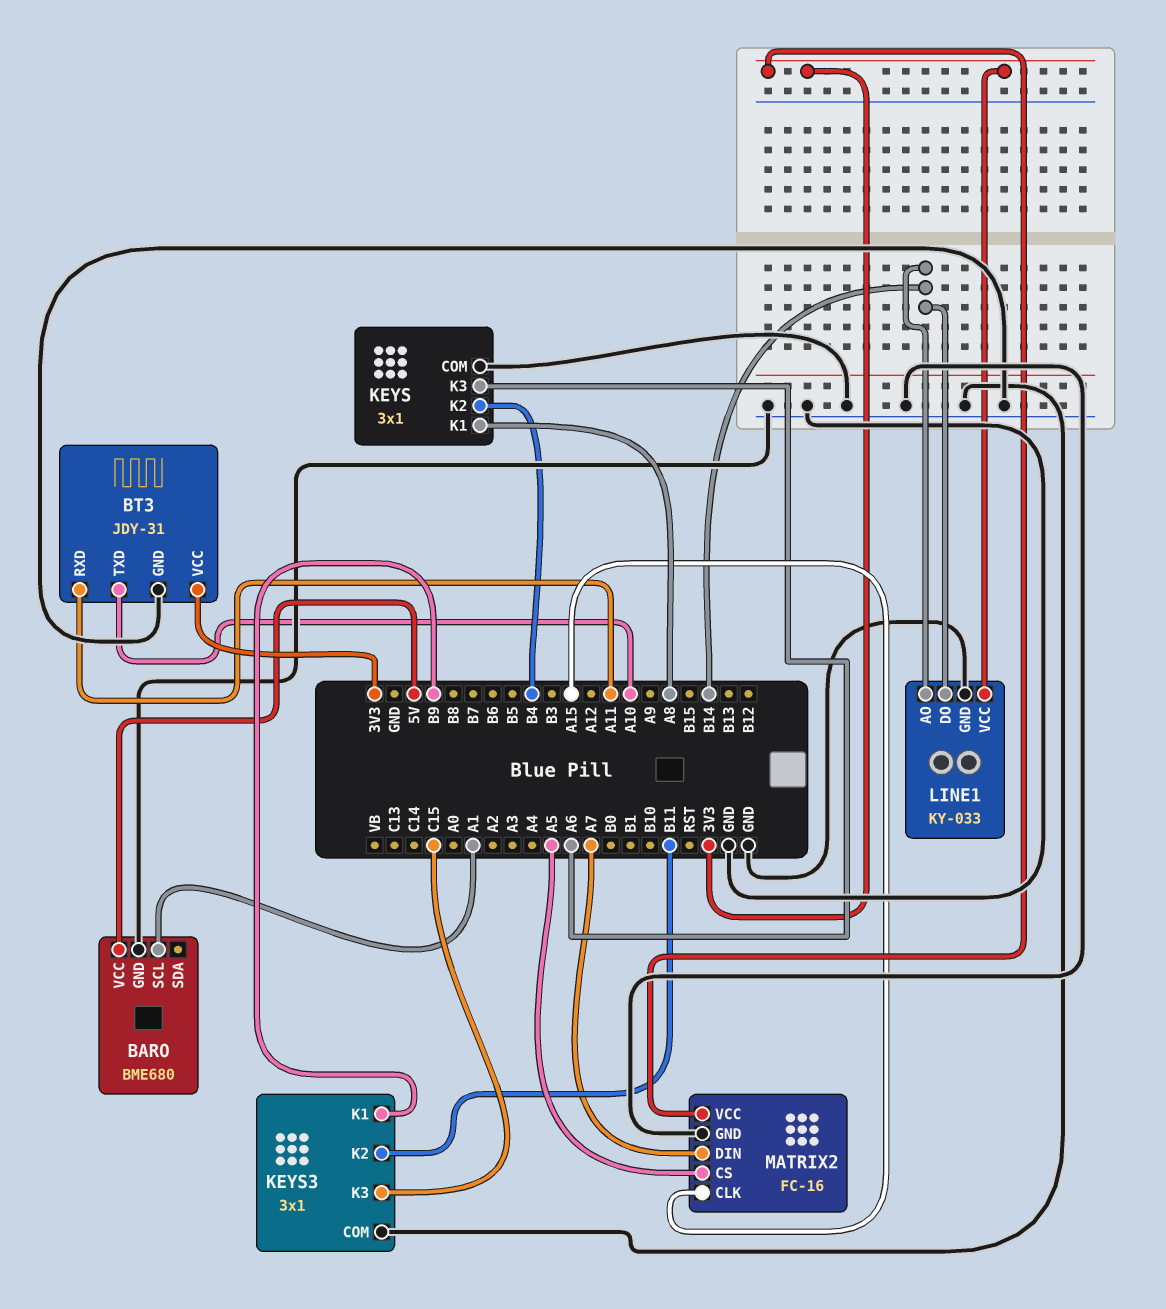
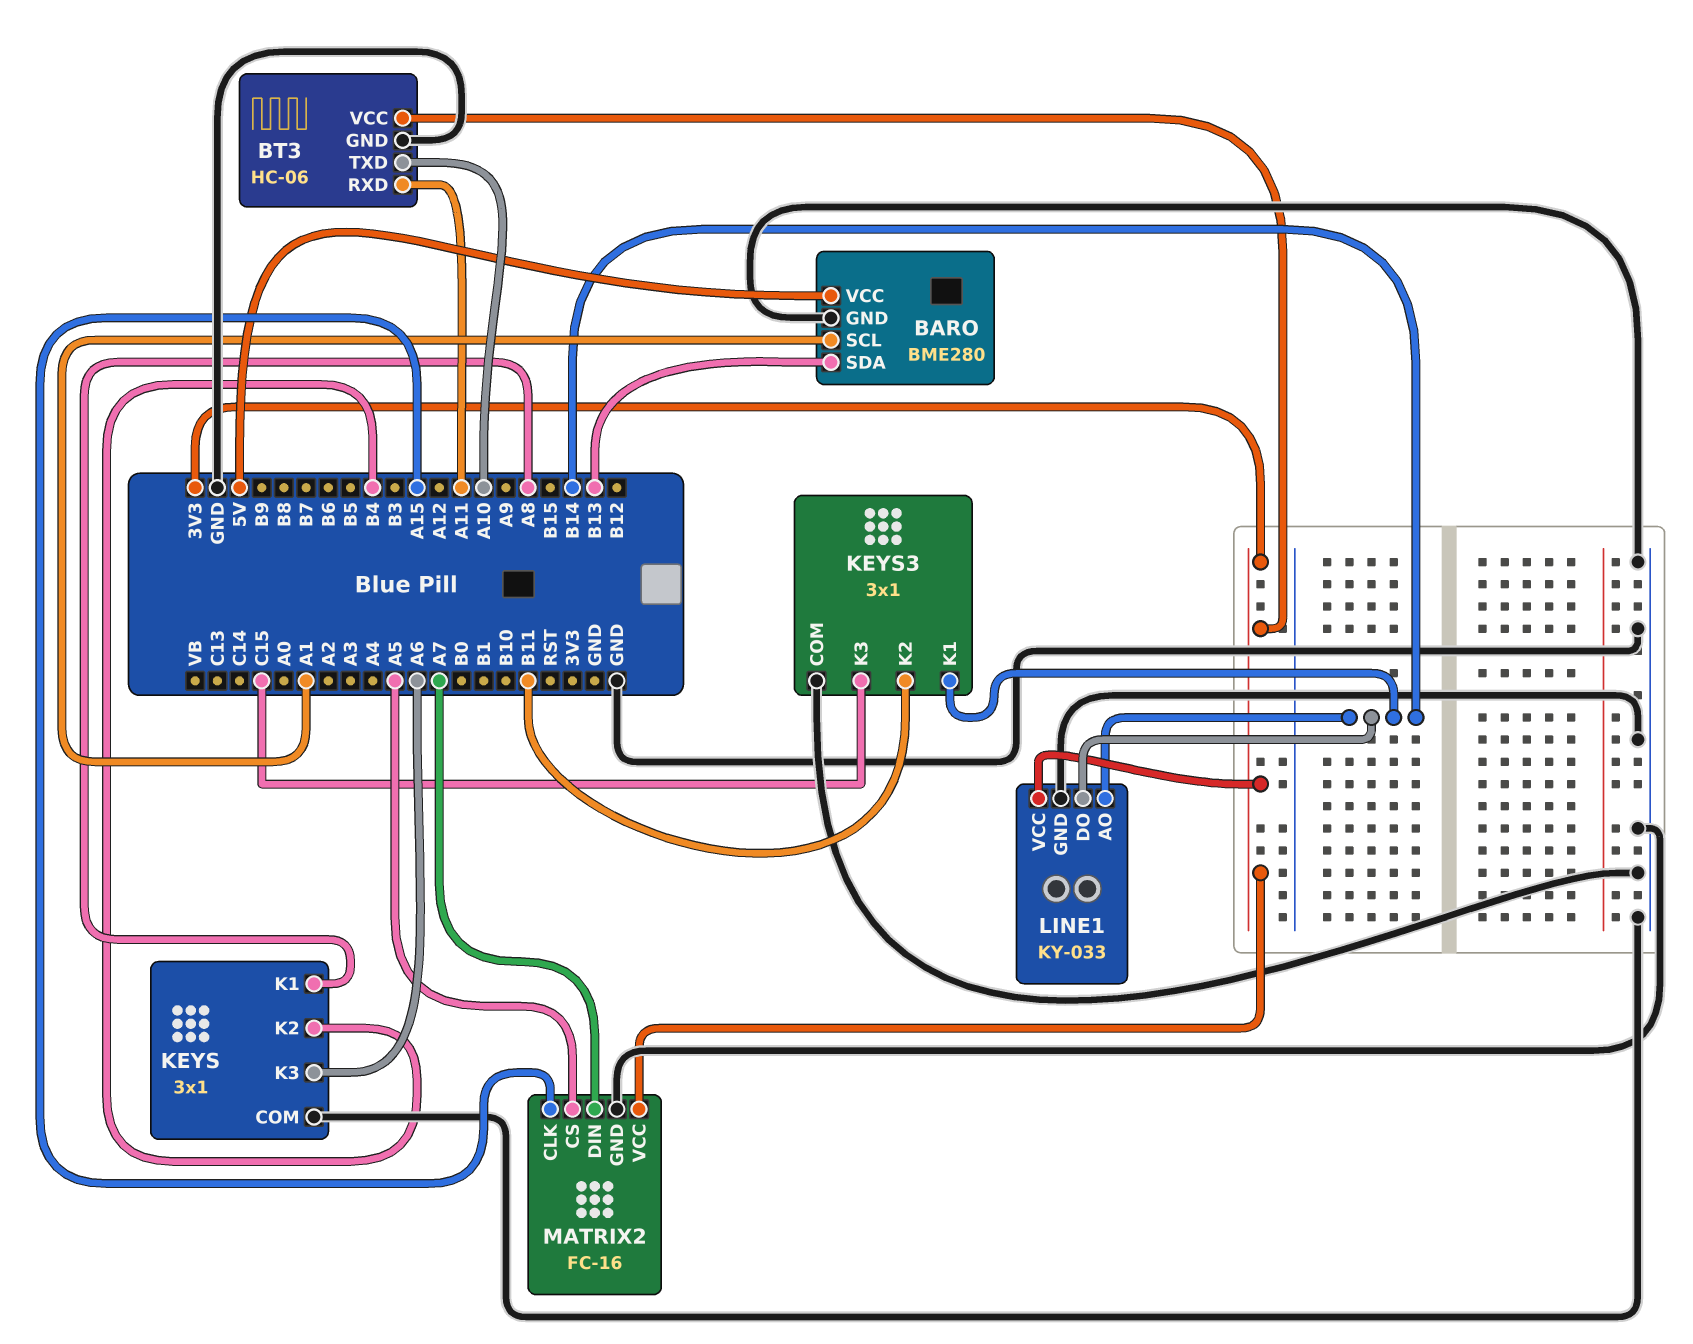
BARO: BME680 -> BME280
BARO pin SDA: none -> B13
BT3: JDY-31 -> HC-06
KEYS3 pin K1: B9 -> B14

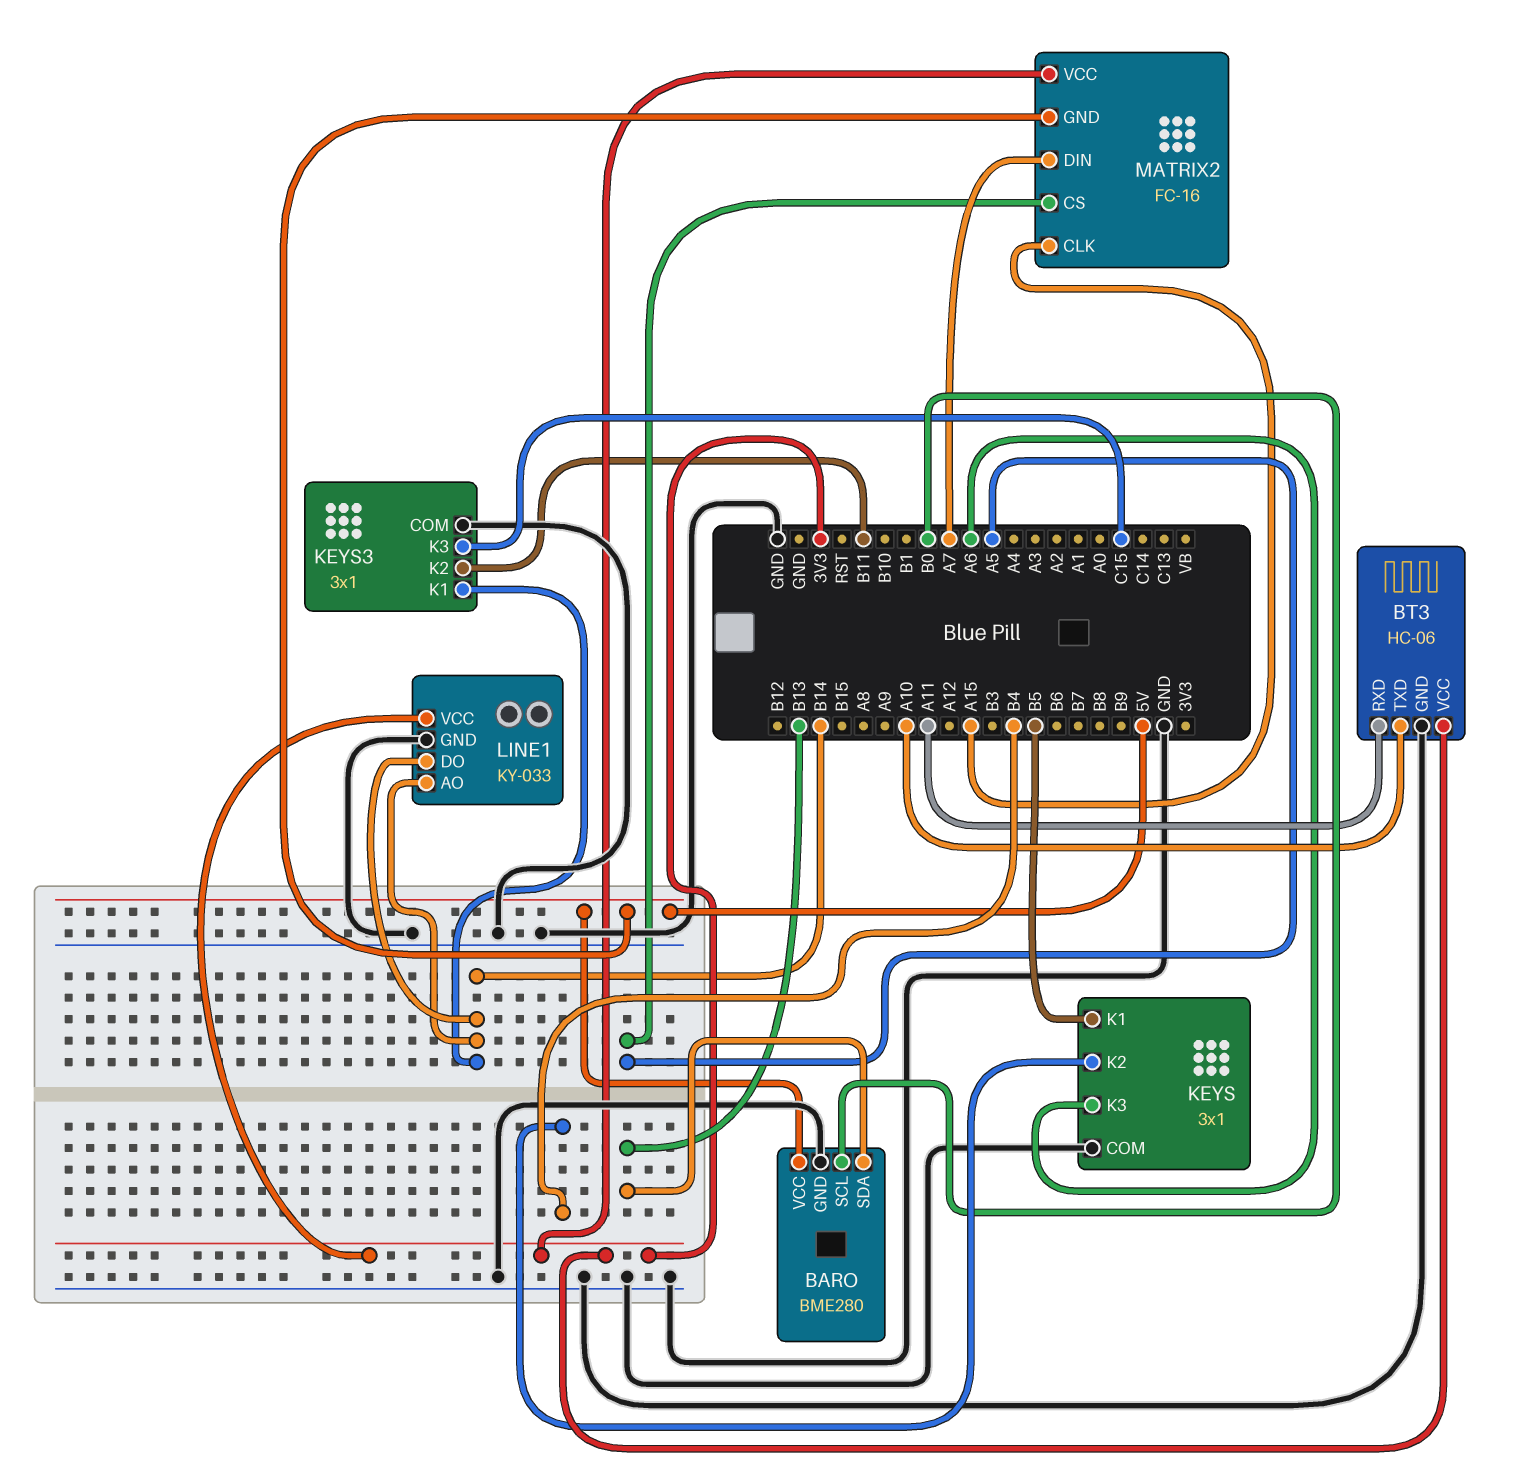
BARO pin SCL: A1 -> B0
KEYS pin K1: A8 -> B5
MATRIX2 pin GND: GND -> 5V

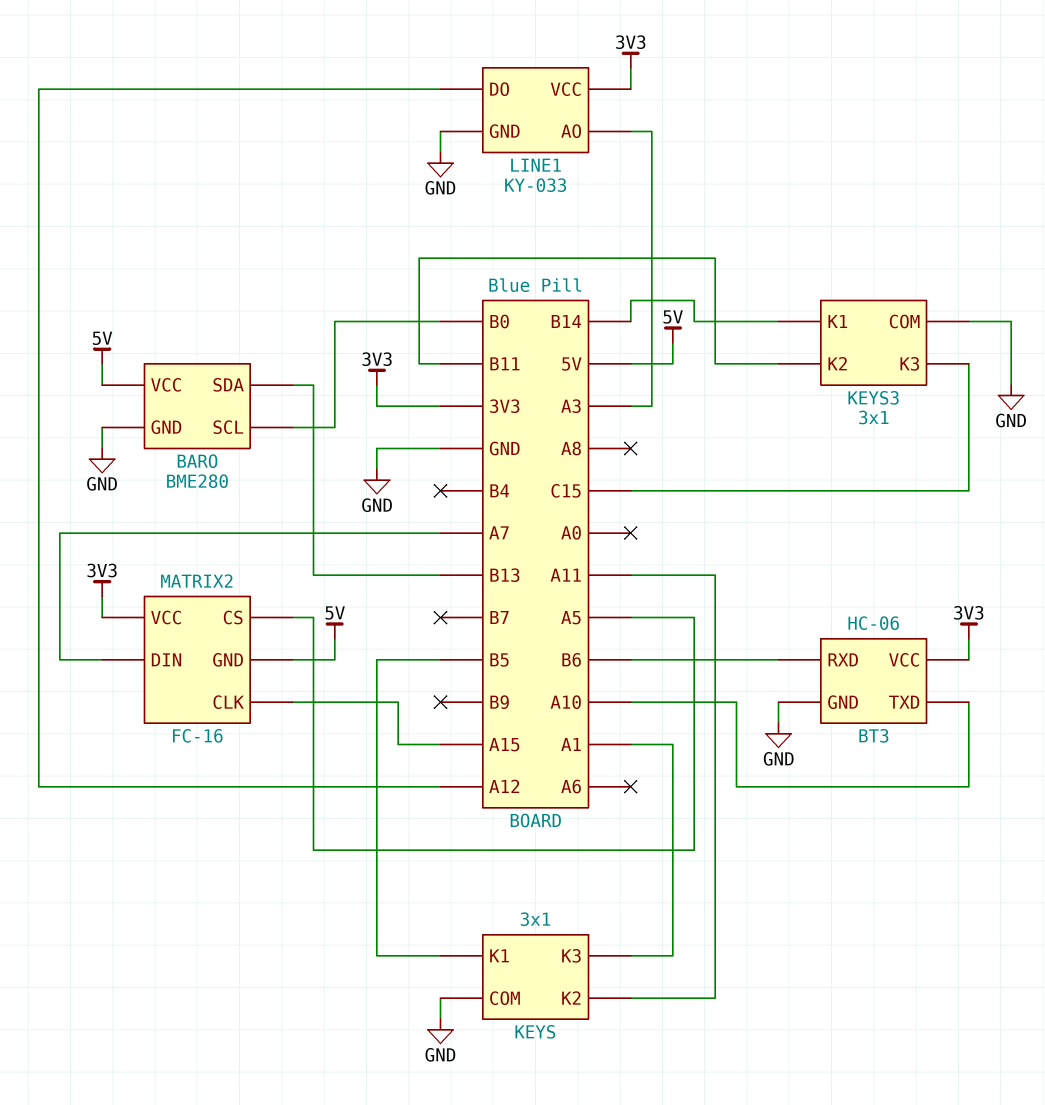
BT3 pin RXD: A11 -> B6
KEYS pin K2: B4 -> A11
KEYS pin K3: A6 -> A1
LINE1 pin AO: B14 -> A3
LINE1 pin DO: B14 -> A12

